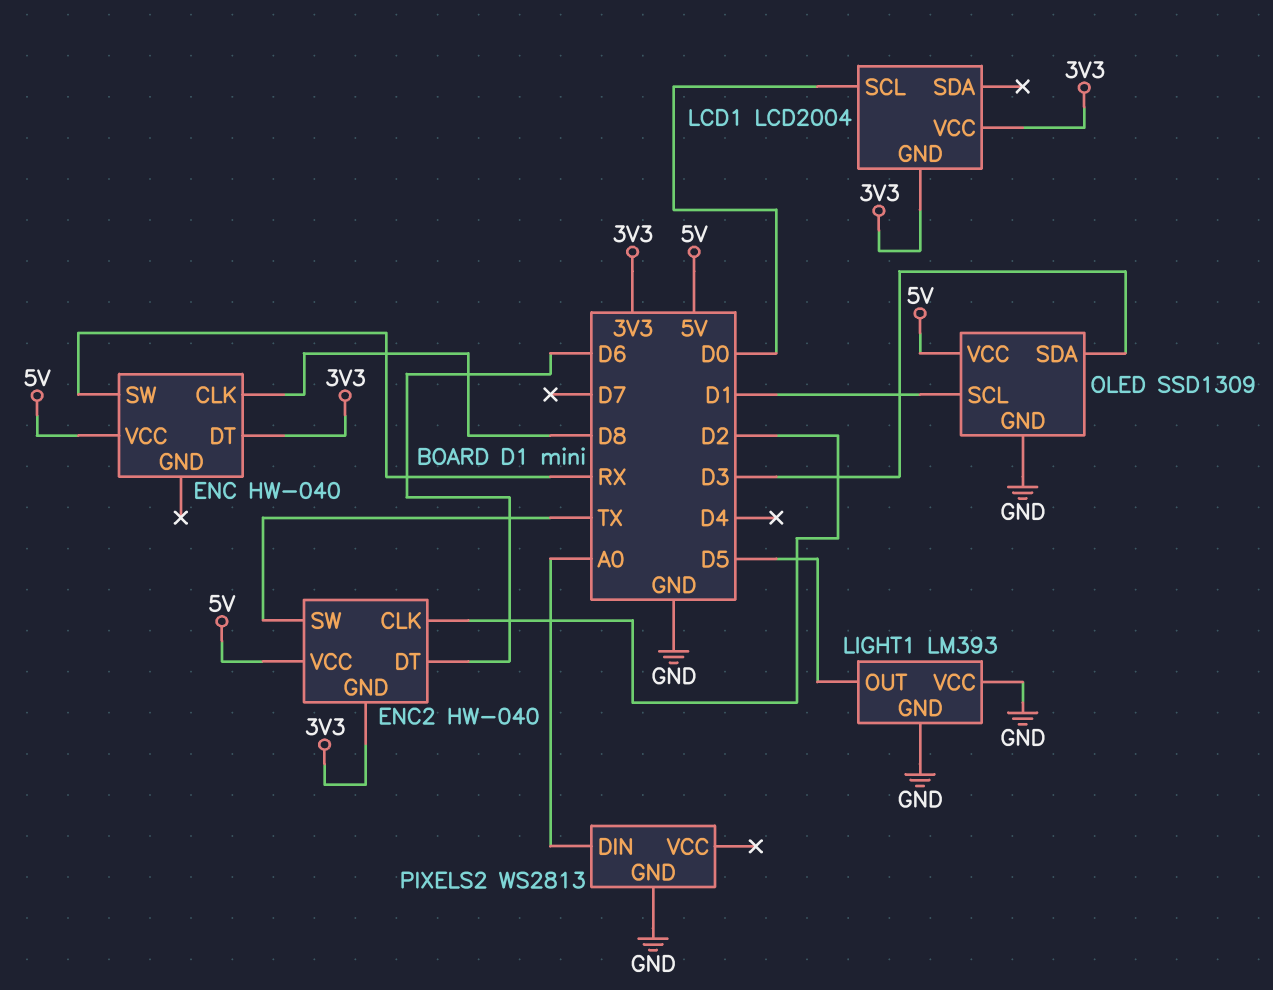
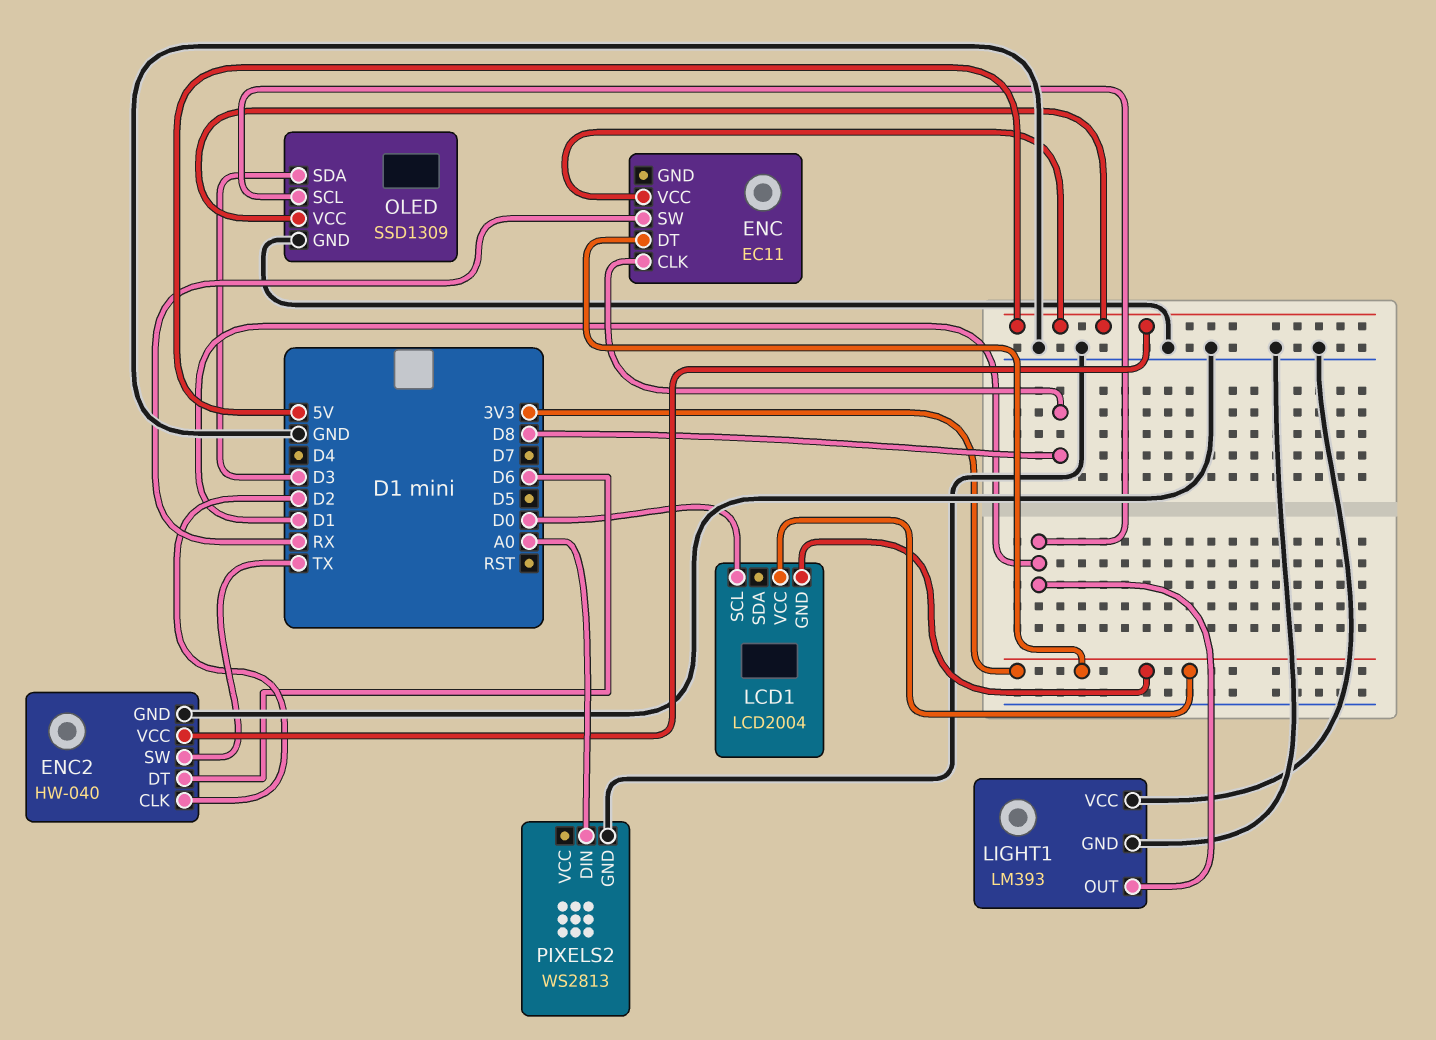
ENC: HW-040 -> EC11
ENC2 pin GND: 3V3 -> GND
LIGHT1 pin OUT: D5 -> D1

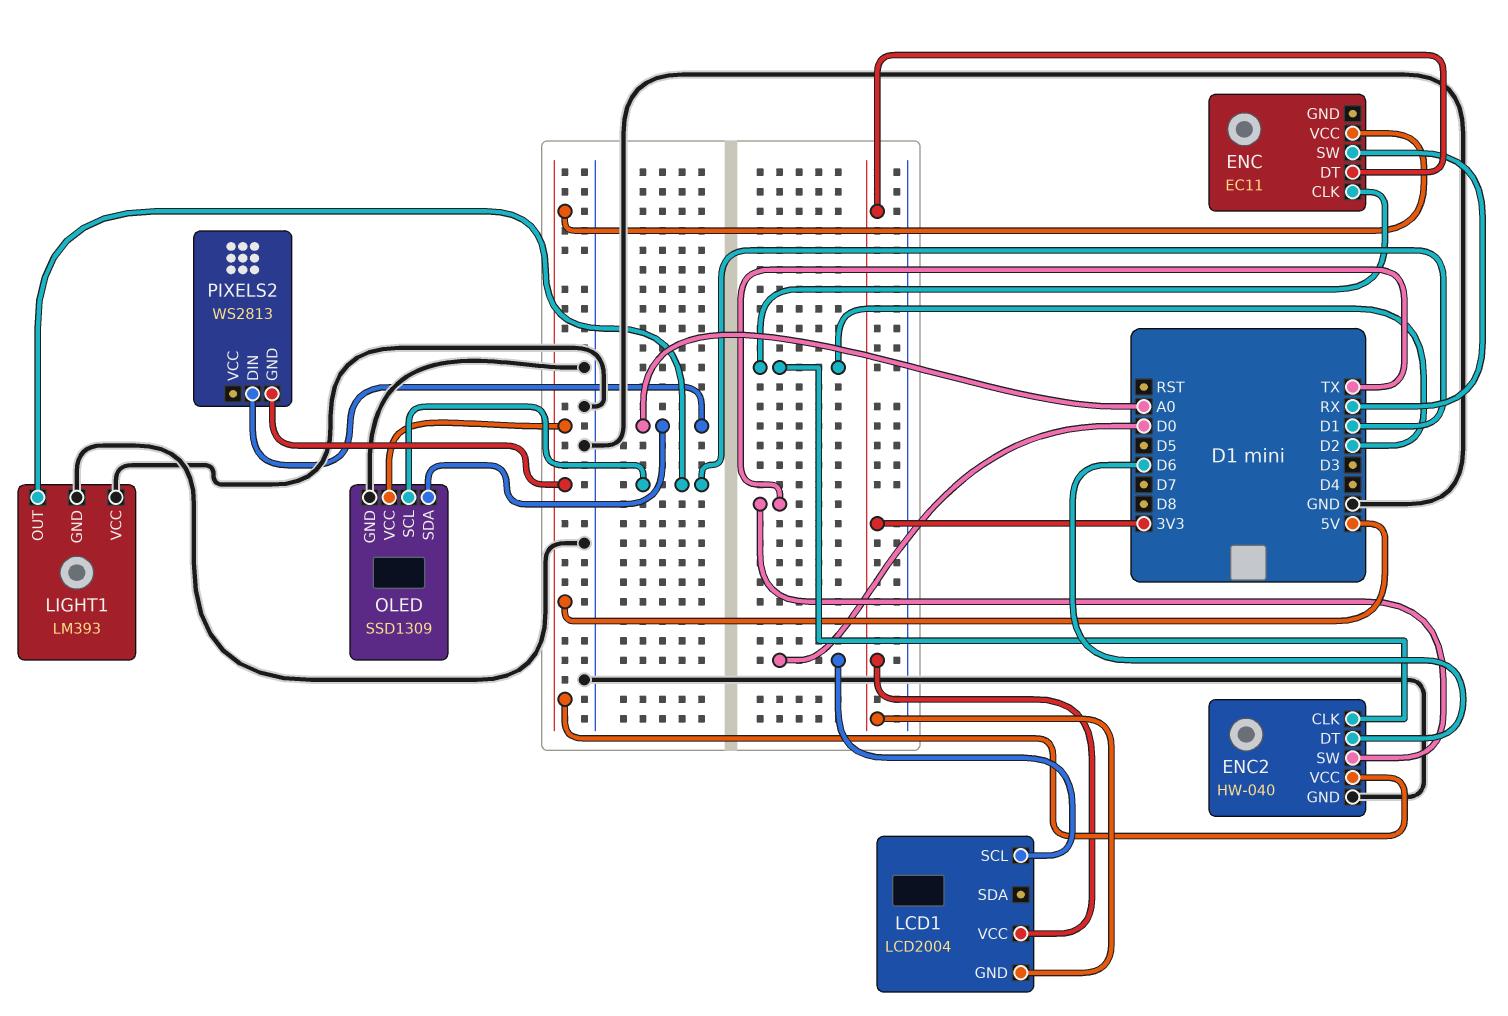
ENC pin CLK: D8 -> D2
OLED pin SDA: D3 -> A0
PIXELS2 pin GND: GND -> 5V

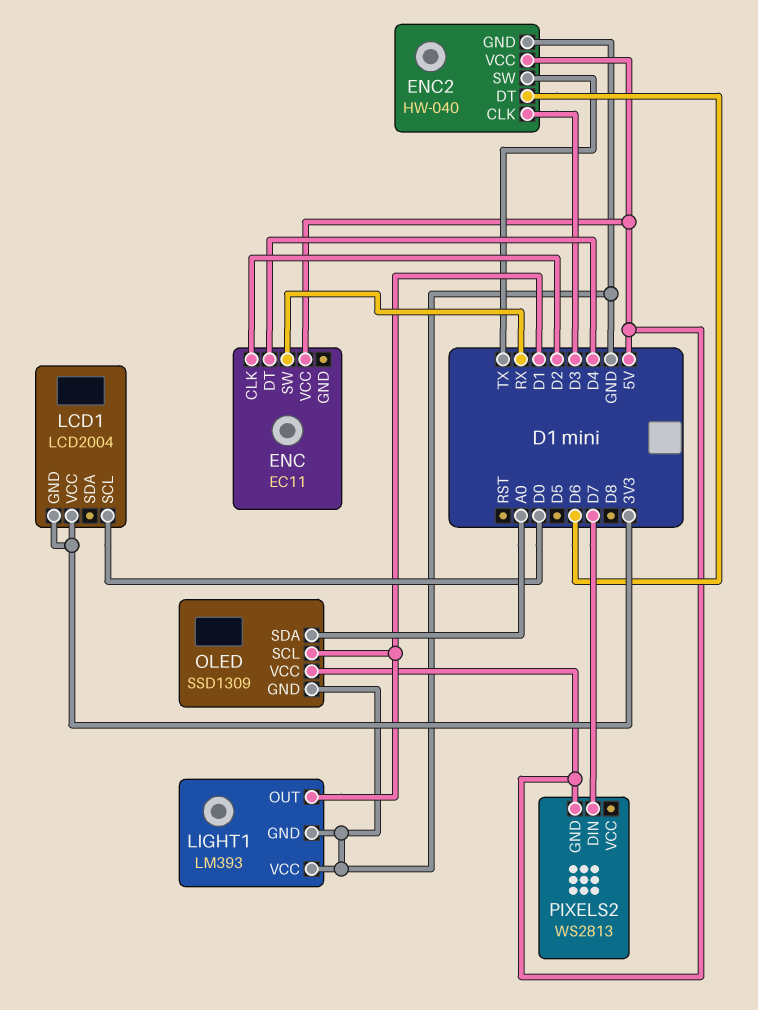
ENC pin DT: 3V3 -> D4
ENC2 pin CLK: D2 -> D3
PIXELS2 pin DIN: A0 -> D7

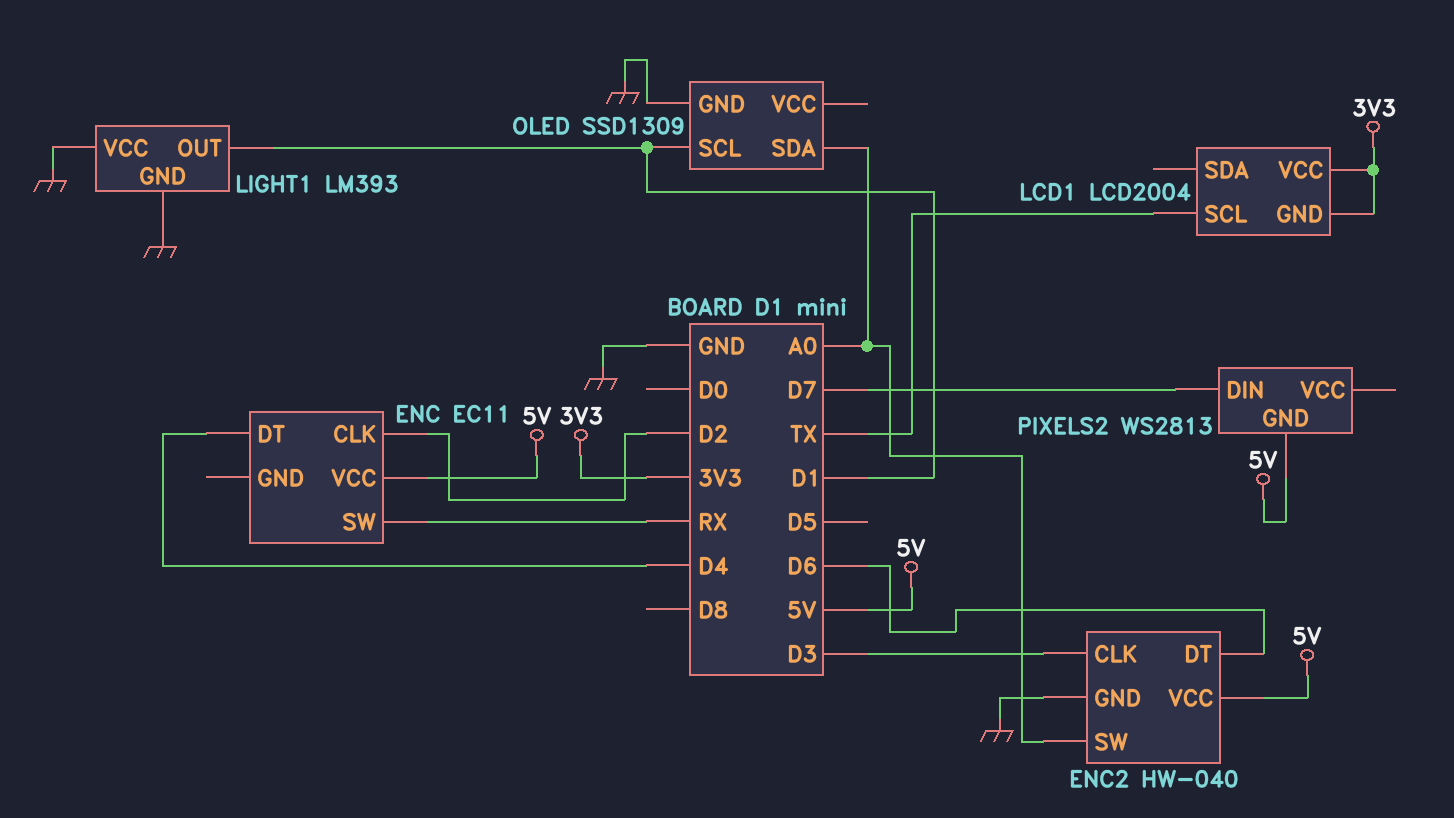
ENC2 pin SW: TX -> A0
LCD1 pin SCL: D0 -> TX
OLED pin VCC: 5V -> none

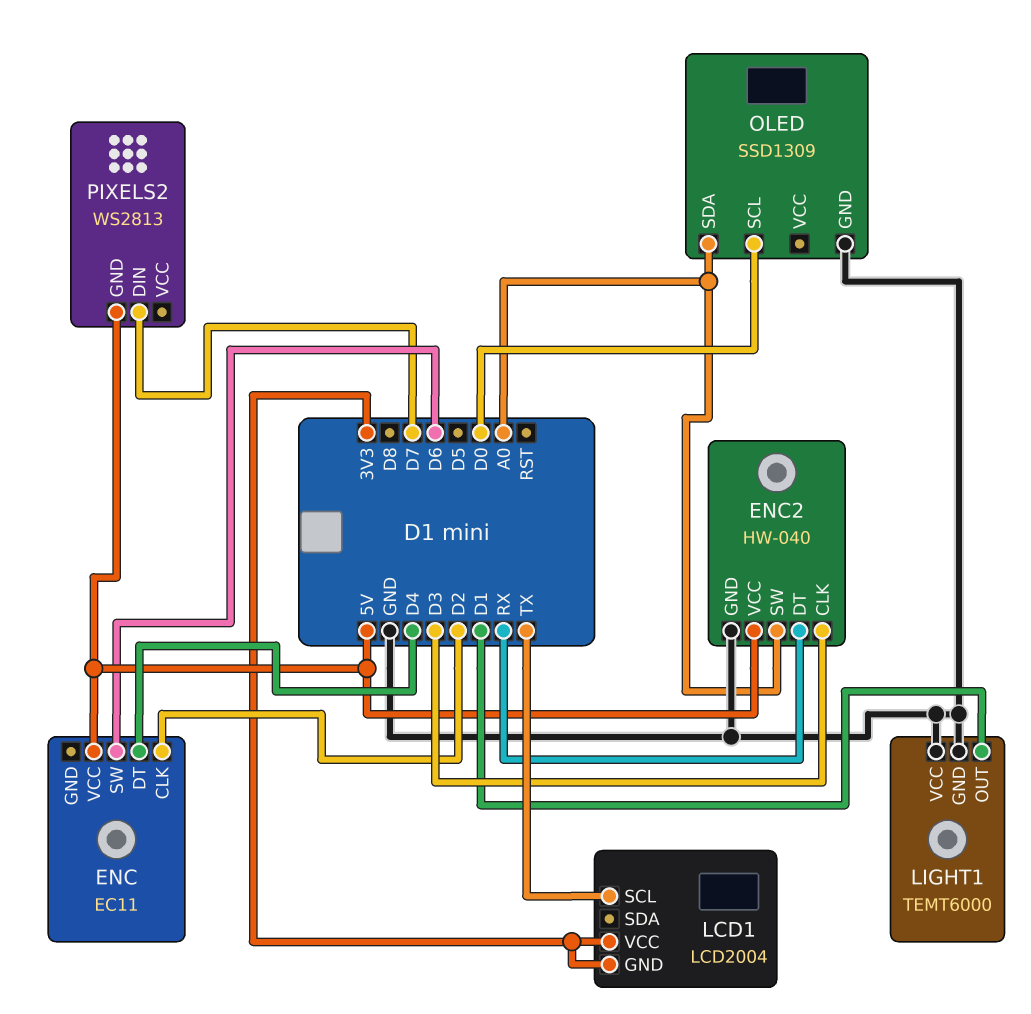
ENC pin SW: RX -> D6
ENC2 pin DT: D6 -> RX
LIGHT1: LM393 -> TEMT6000
OLED pin SCL: D1 -> D0

